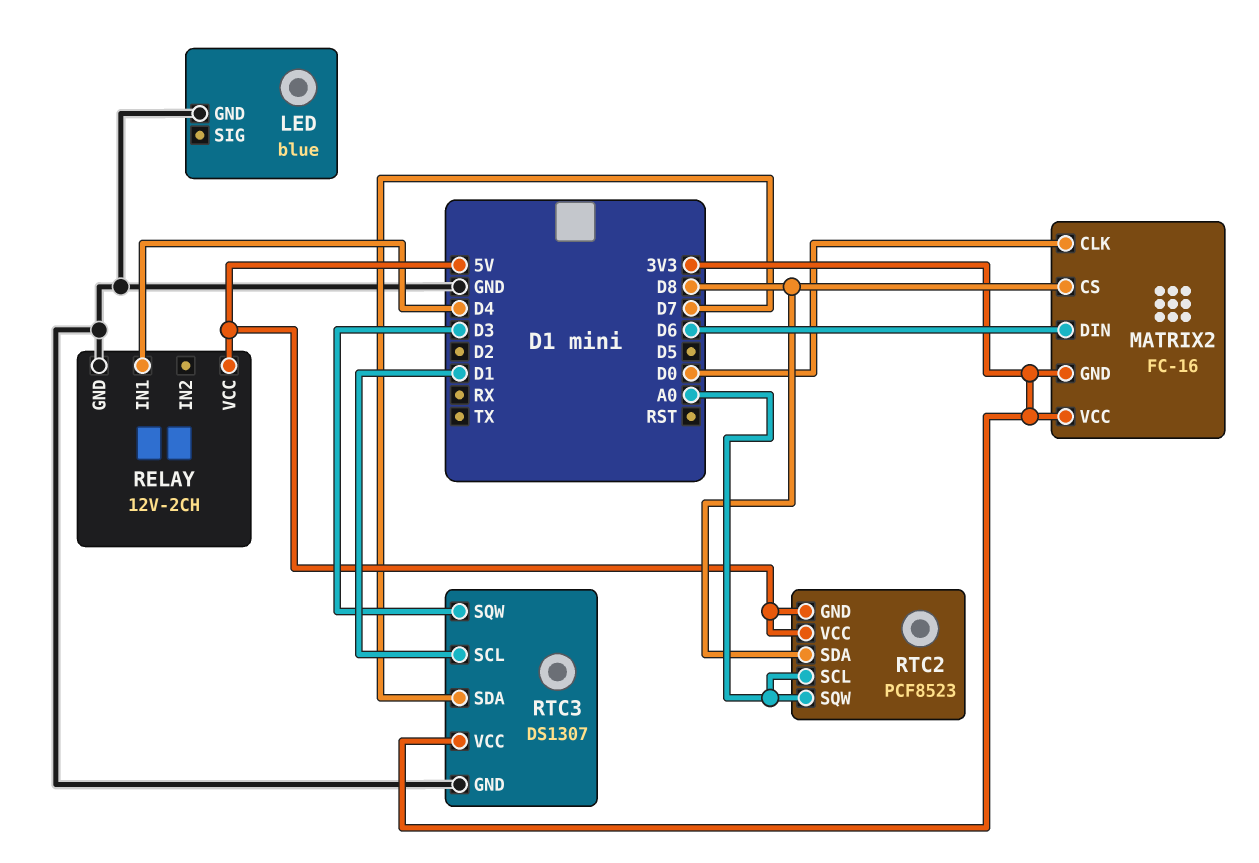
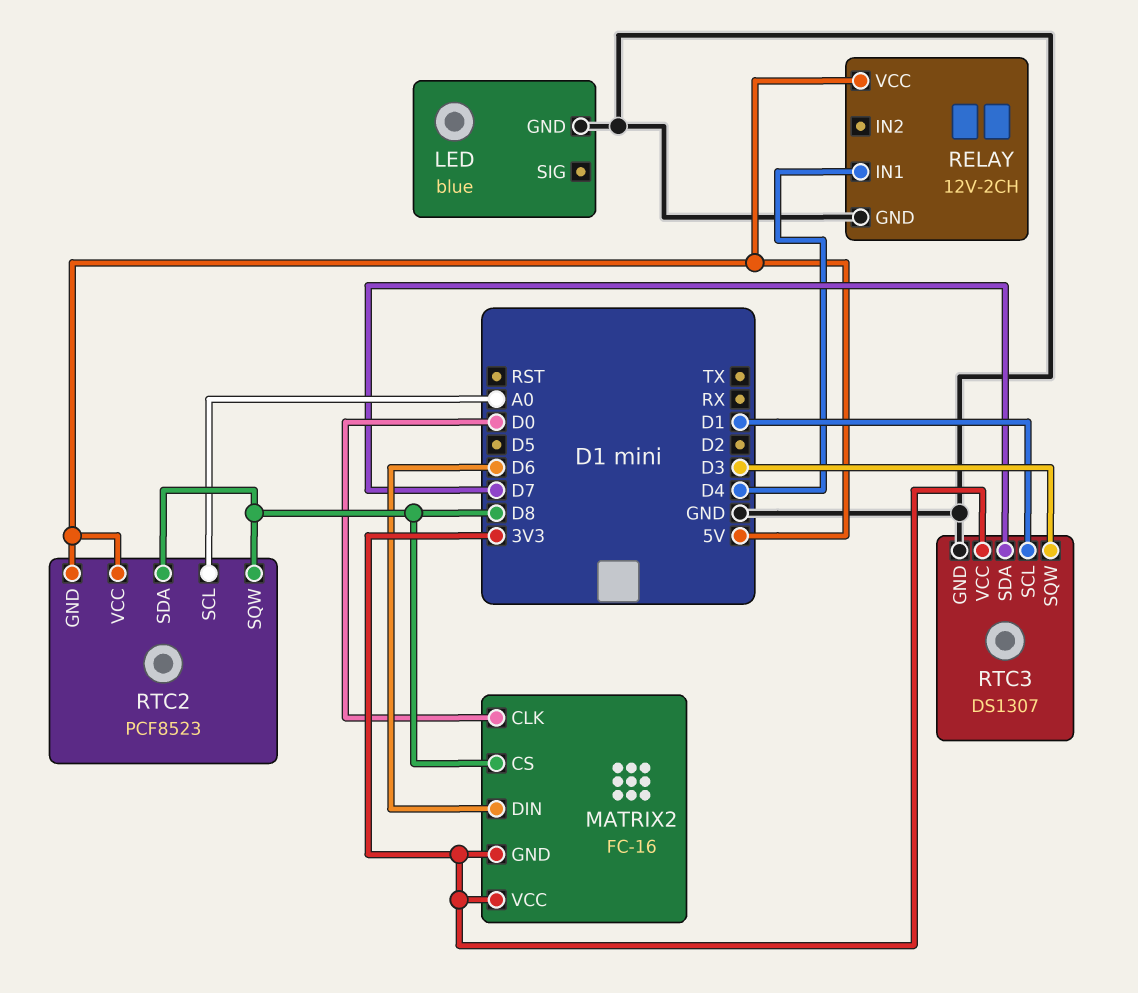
RTC2 pin SQW: A0 -> D8

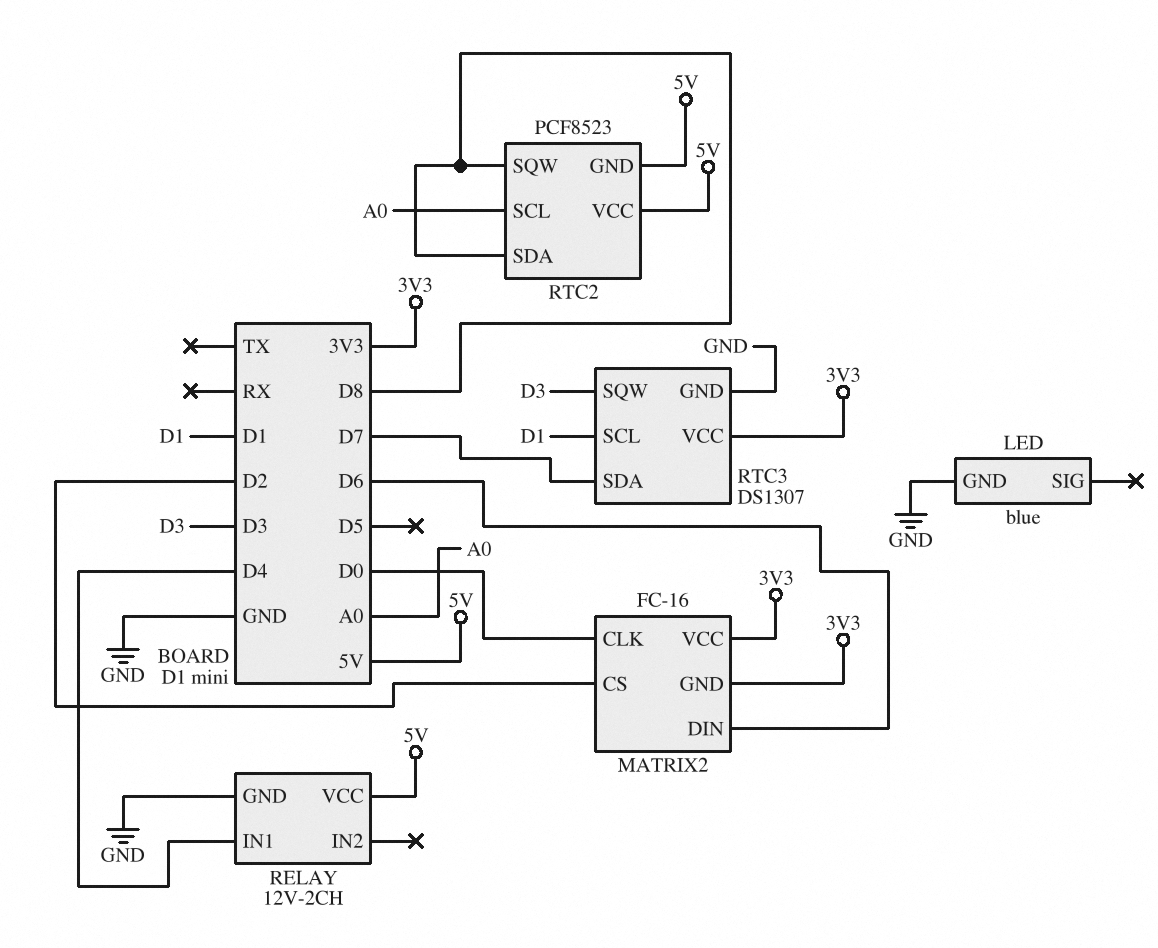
MATRIX2 pin CS: D8 -> D2

